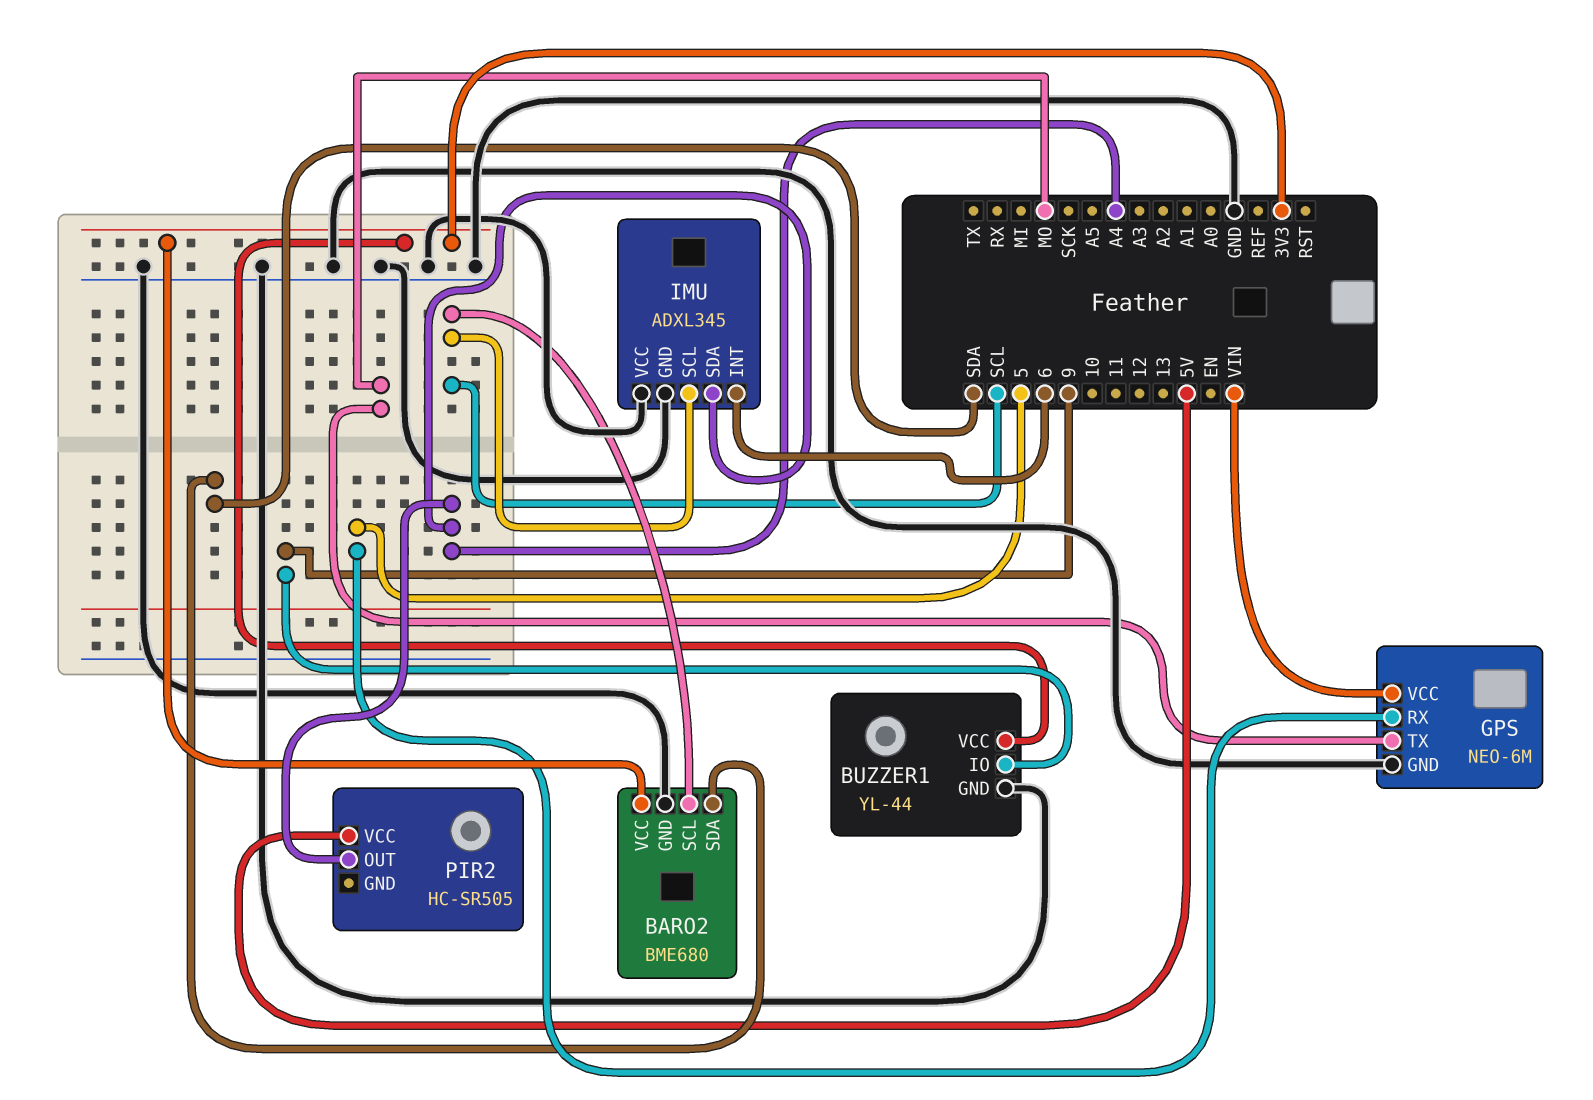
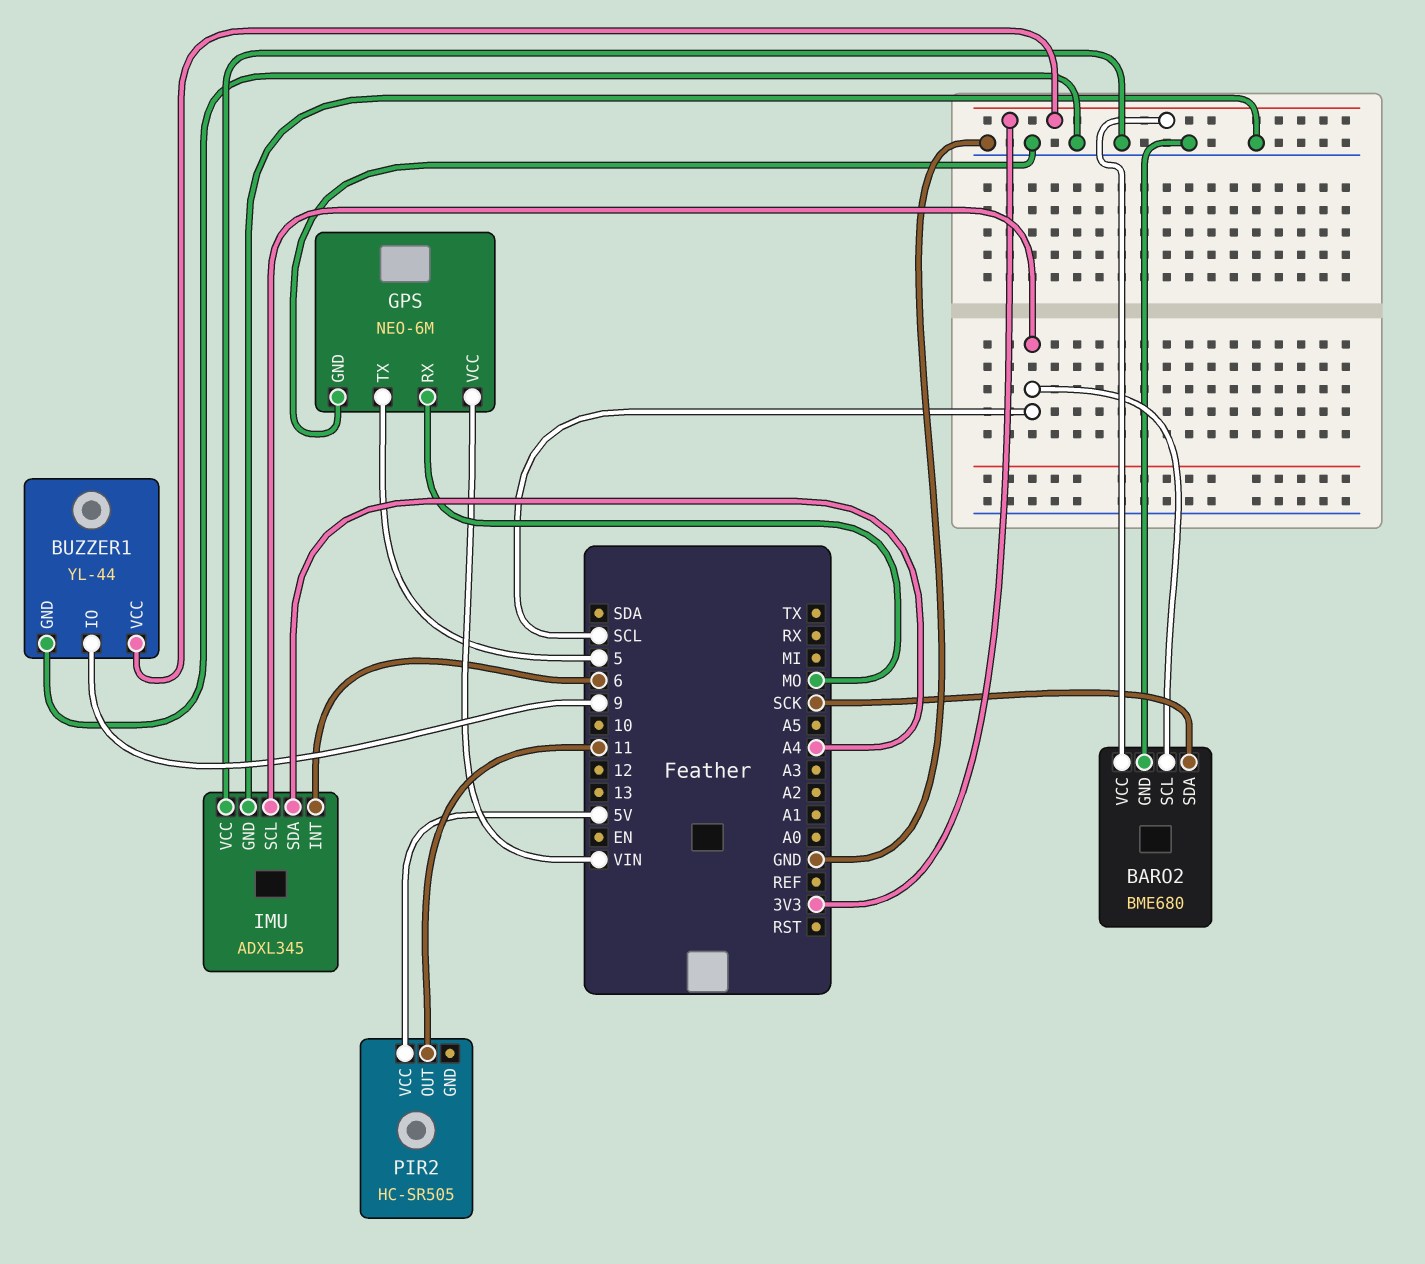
BARO2 pin SDA: SDA -> SCK
GPS pin RX: 5 -> MO
GPS pin TX: MO -> 5
PIR2 pin OUT: A4 -> 11

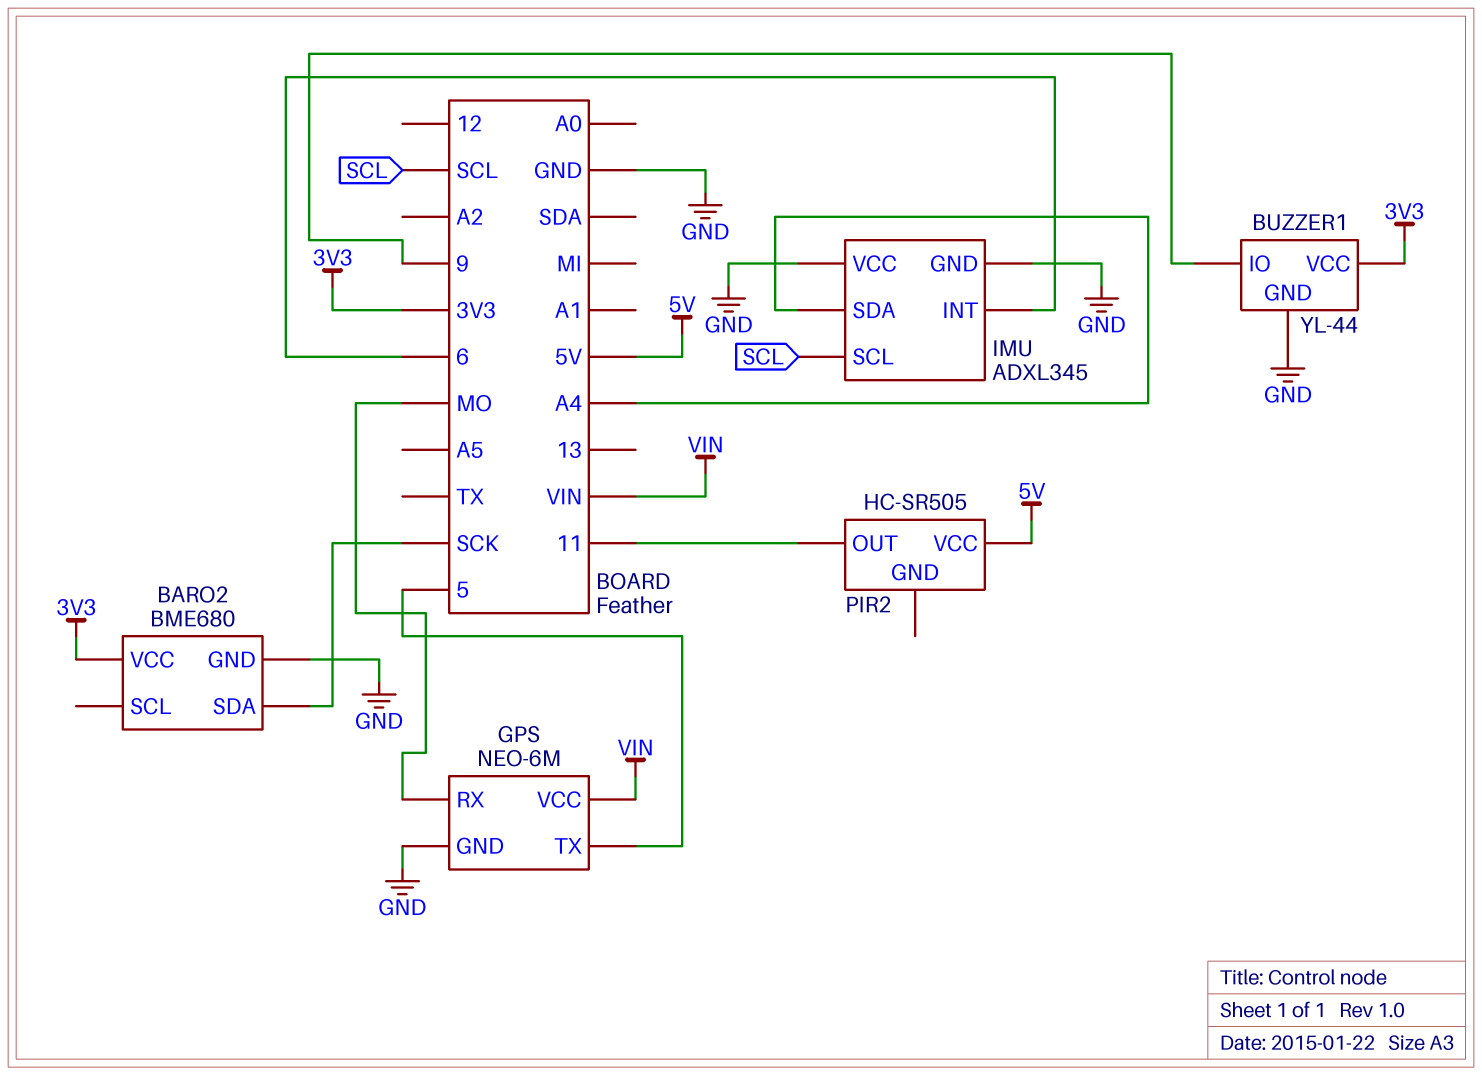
BARO2 pin SCL: SCL -> none

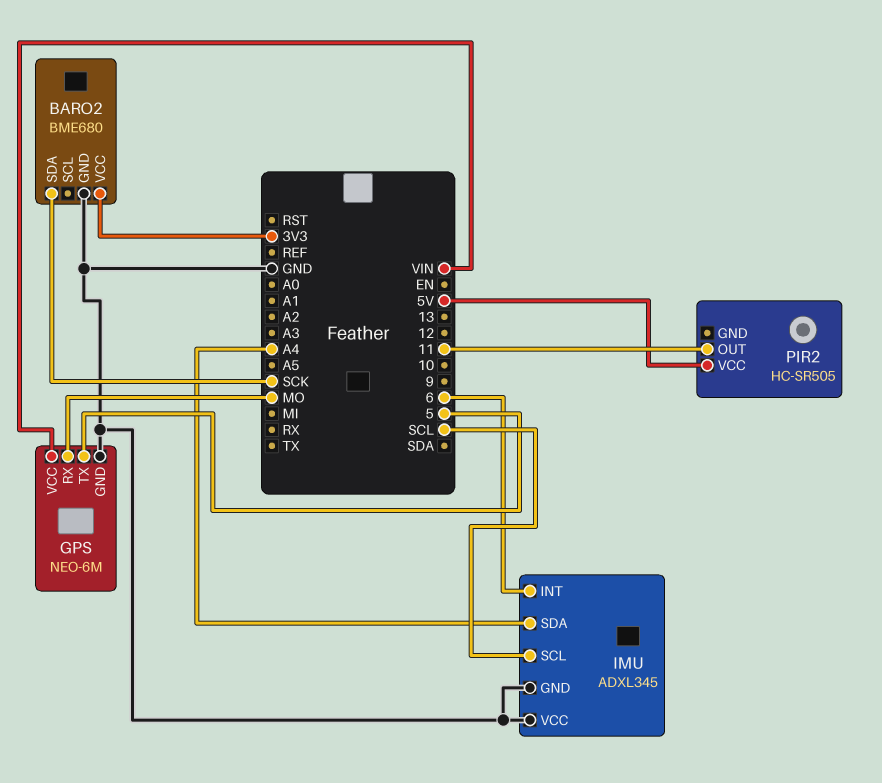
BUZZER1: YL-44 -> none
BUZZER1 pin GND: GND -> none
BUZZER1 pin IO: 9 -> none
BUZZER1 pin VCC: 3V3 -> none

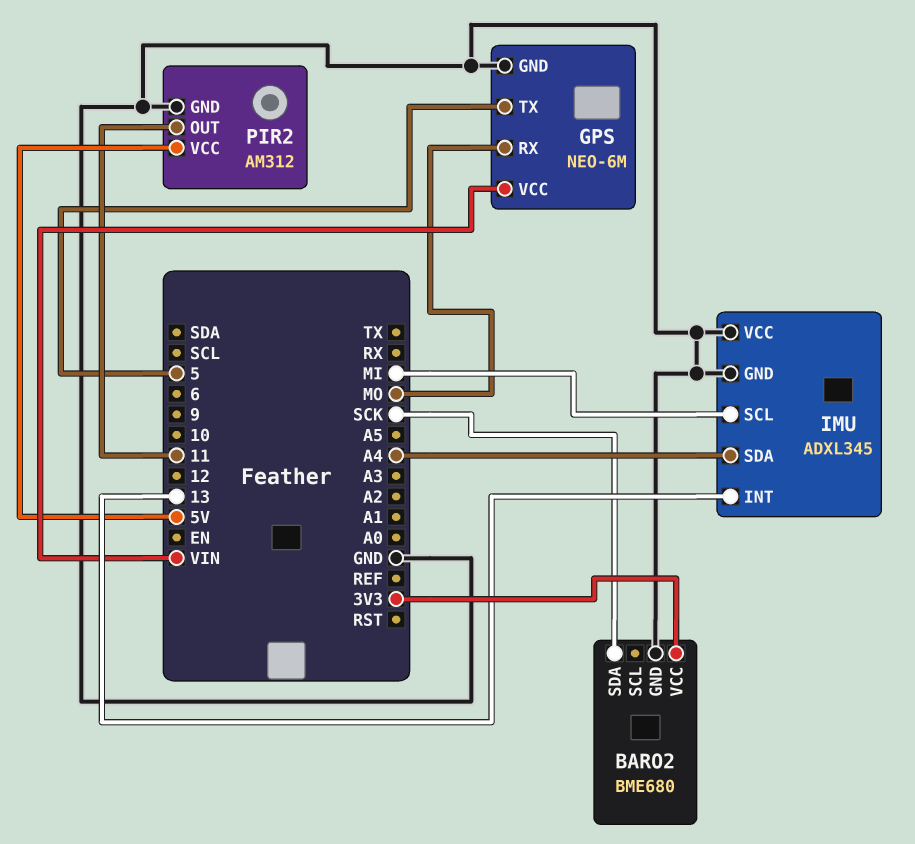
IMU pin INT: 6 -> 13
IMU pin SCL: SCL -> MI
PIR2: HC-SR505 -> AM312
PIR2 pin GND: none -> GND

